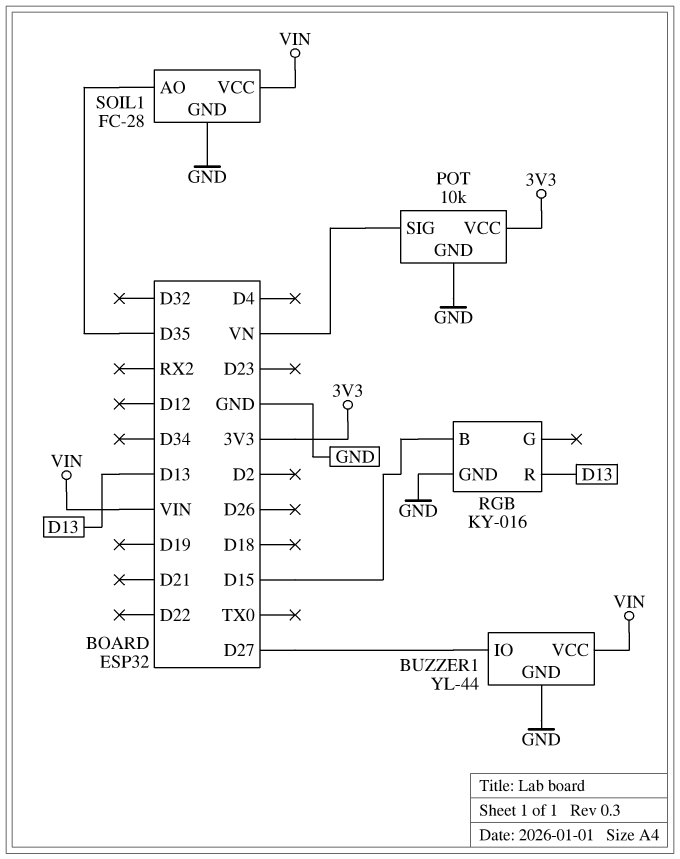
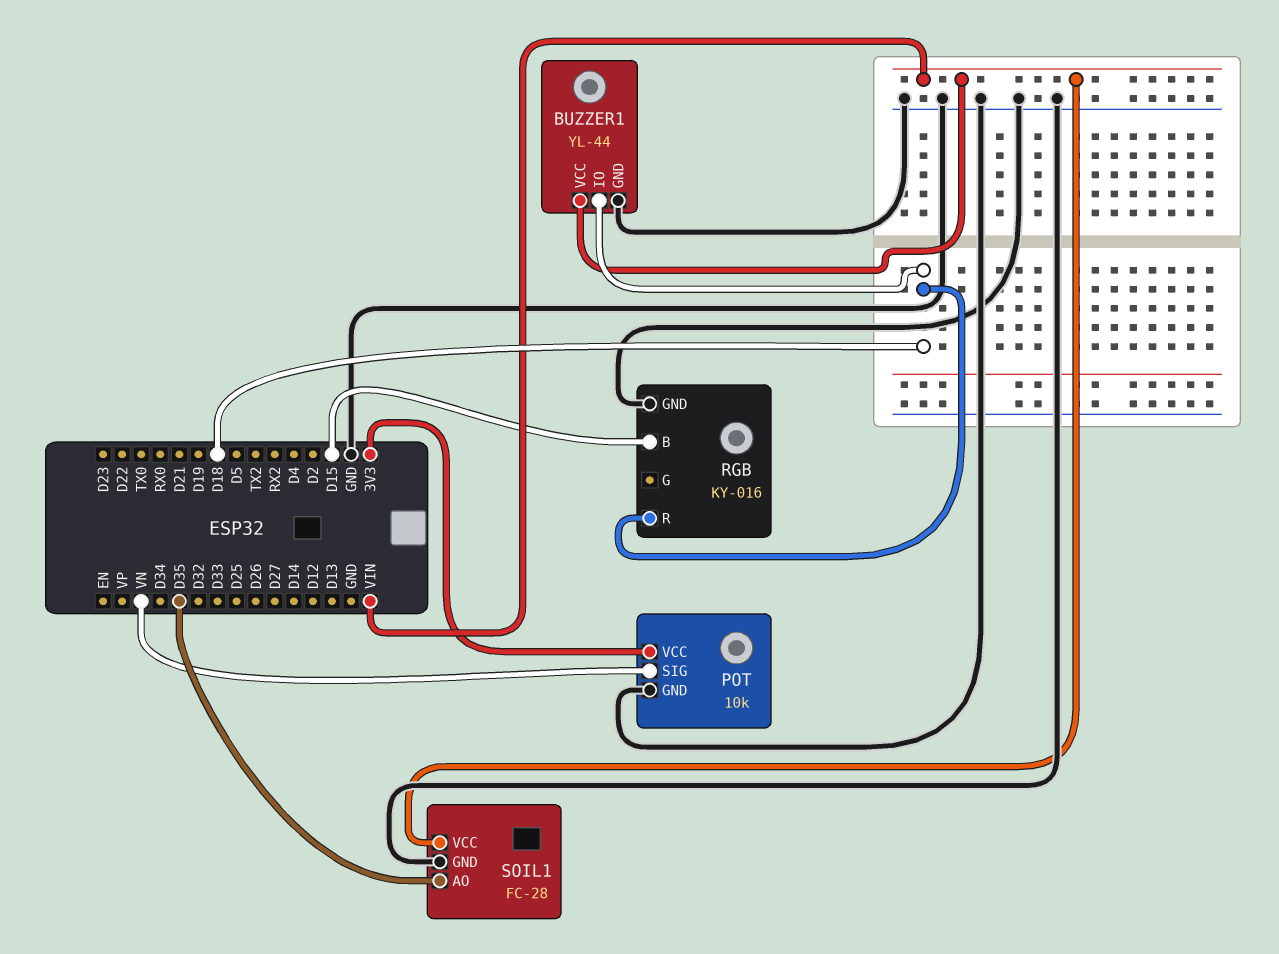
BUZZER1 pin IO: D27 -> D18
RGB pin R: D13 -> D18

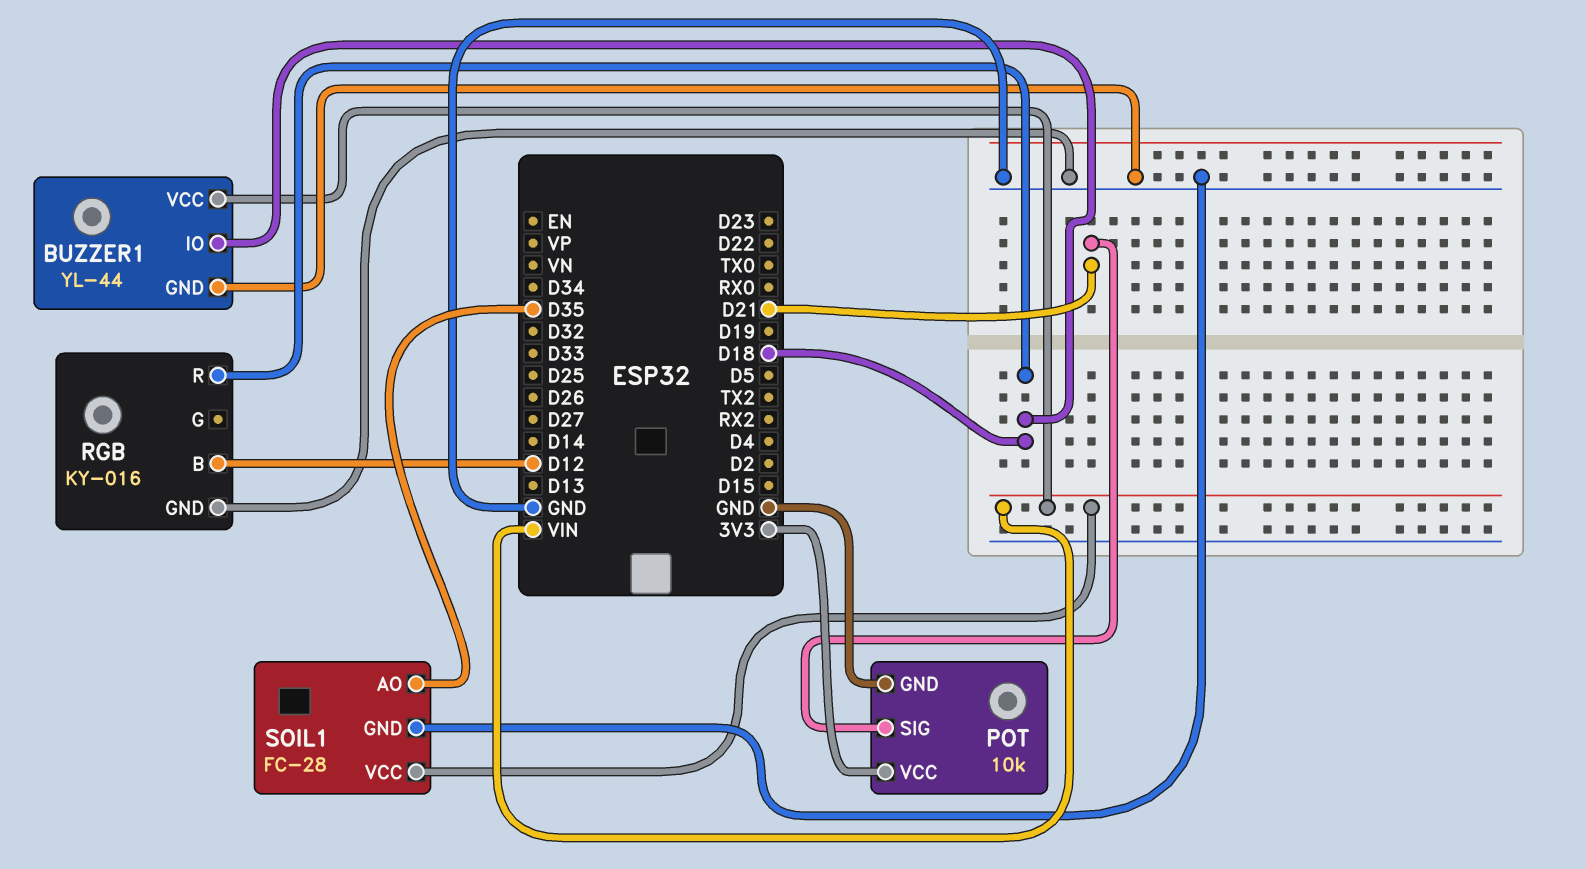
POT pin SIG: VN -> D21
RGB pin B: D15 -> D12

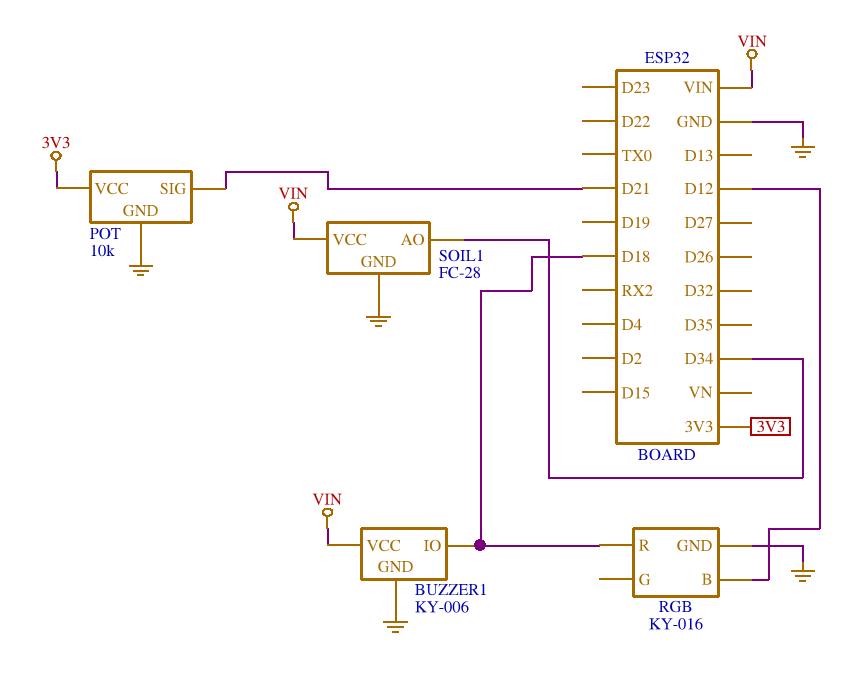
BUZZER1: YL-44 -> KY-006
SOIL1 pin AO: D35 -> D34

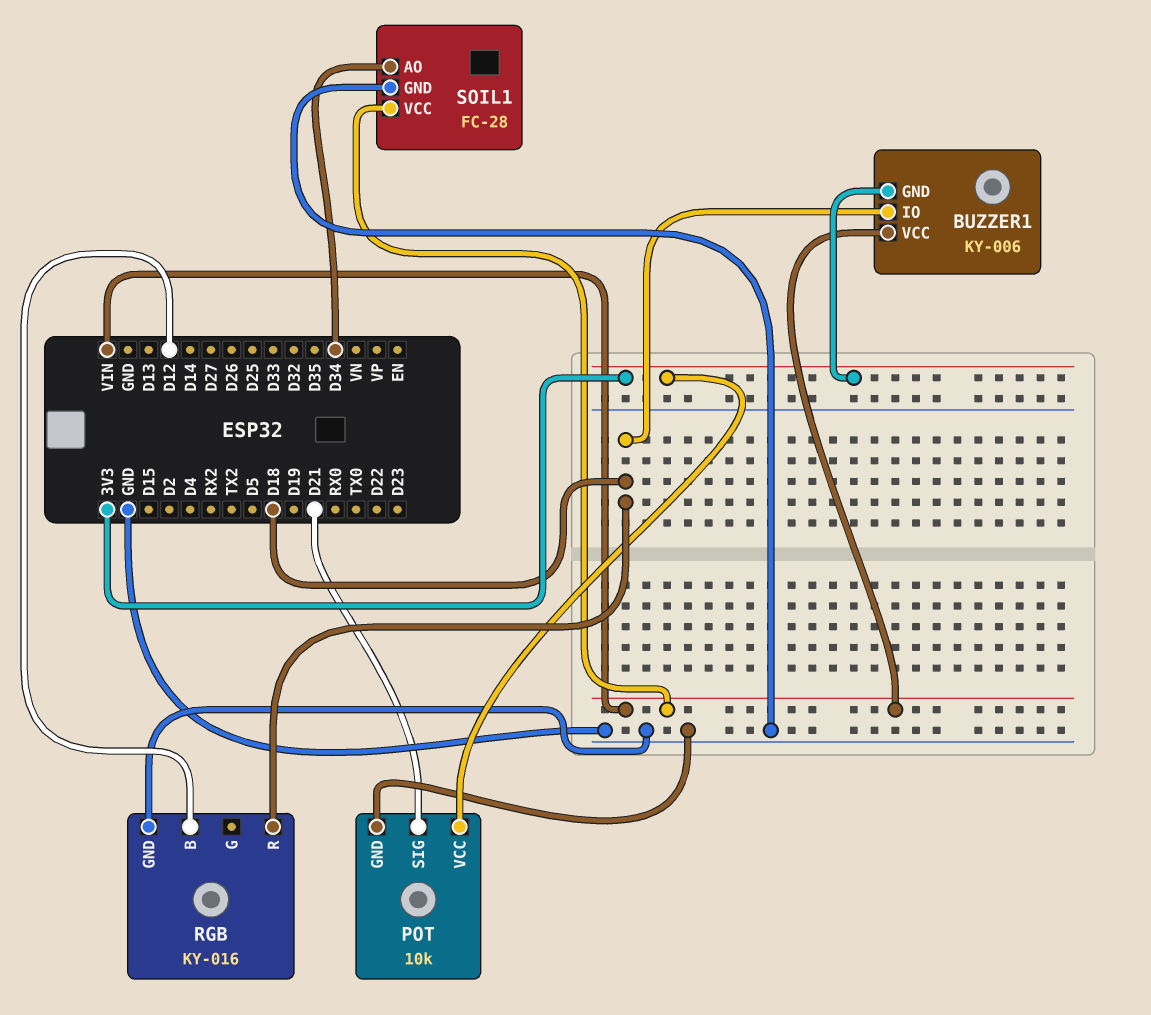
BUZZER1 pin GND: GND -> 3V3

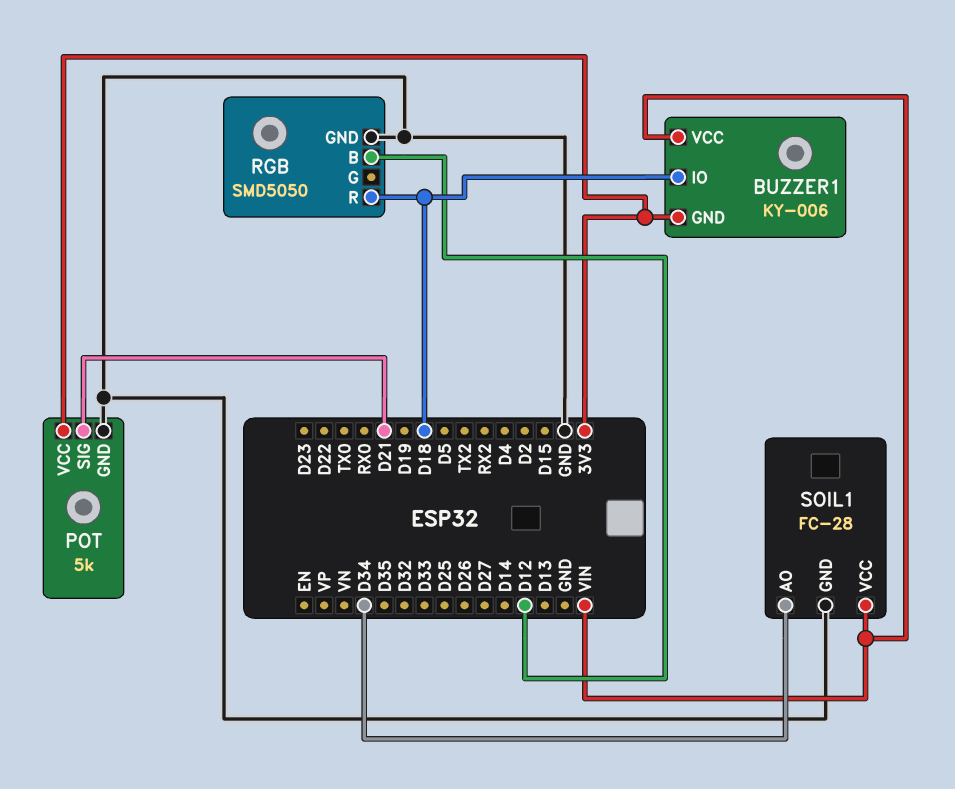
POT: 10k -> 5k
RGB: KY-016 -> SMD5050

